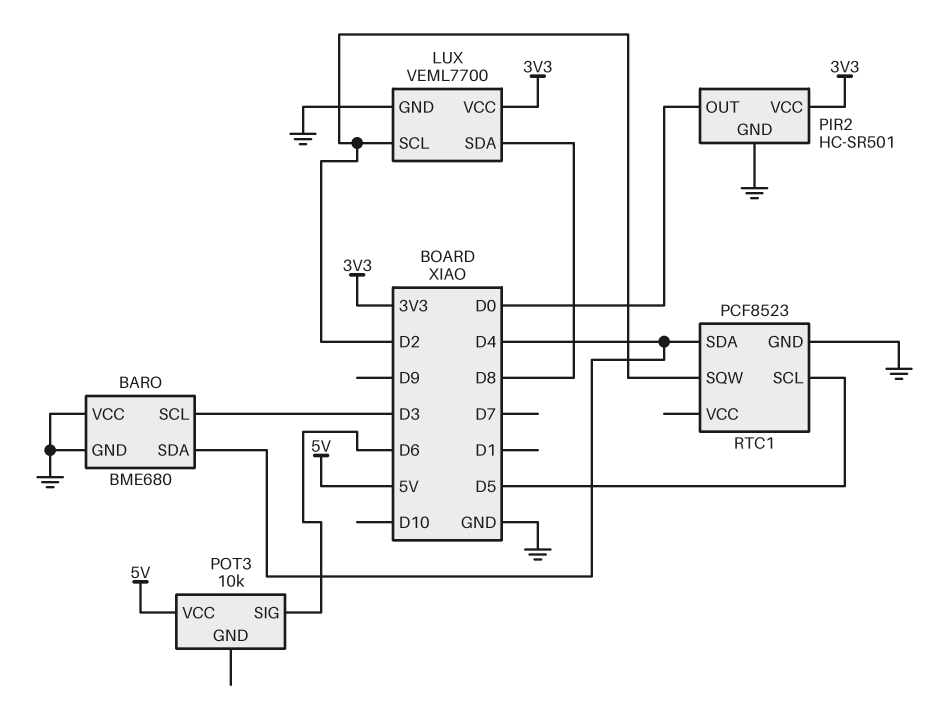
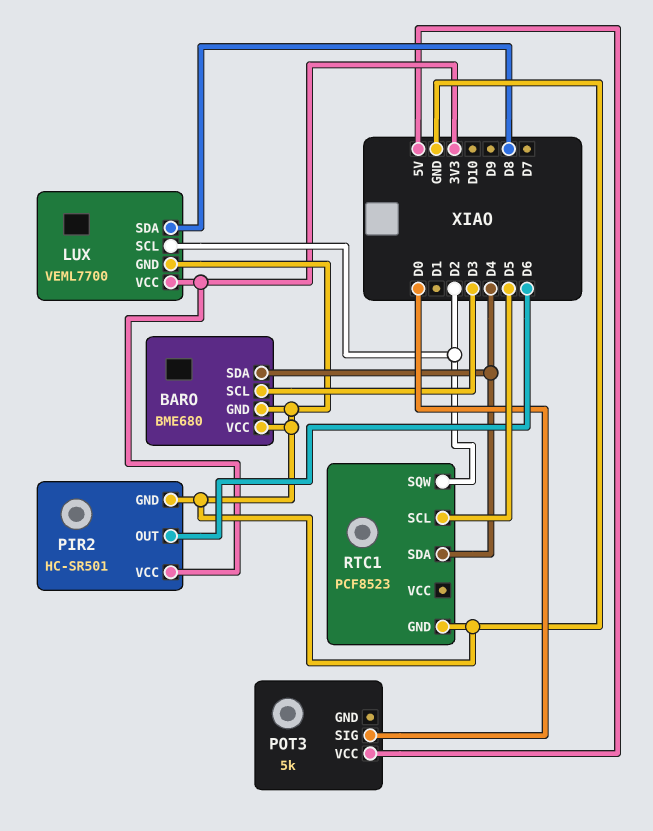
PIR2 pin OUT: D0 -> D6
POT3: 10k -> 5k
POT3 pin SIG: D6 -> D0

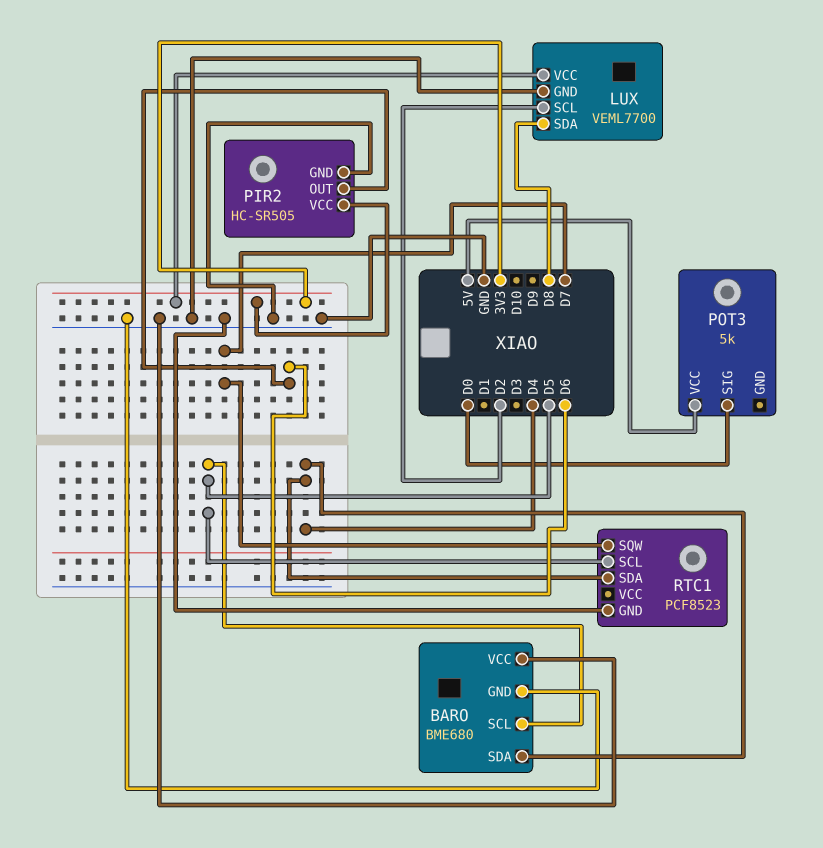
BARO pin SCL: D3 -> D5
PIR2: HC-SR501 -> HC-SR505
RTC1 pin SQW: D2 -> D7

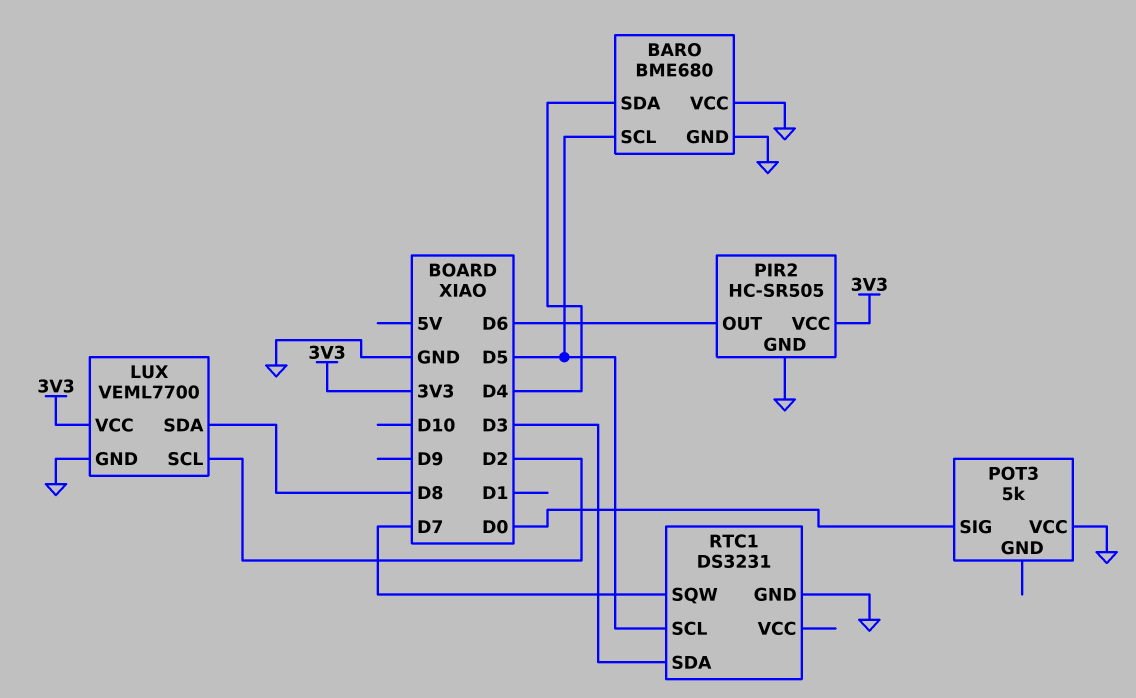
POT3 pin VCC: 5V -> GND
RTC1: PCF8523 -> DS3231
RTC1 pin SDA: D4 -> D3

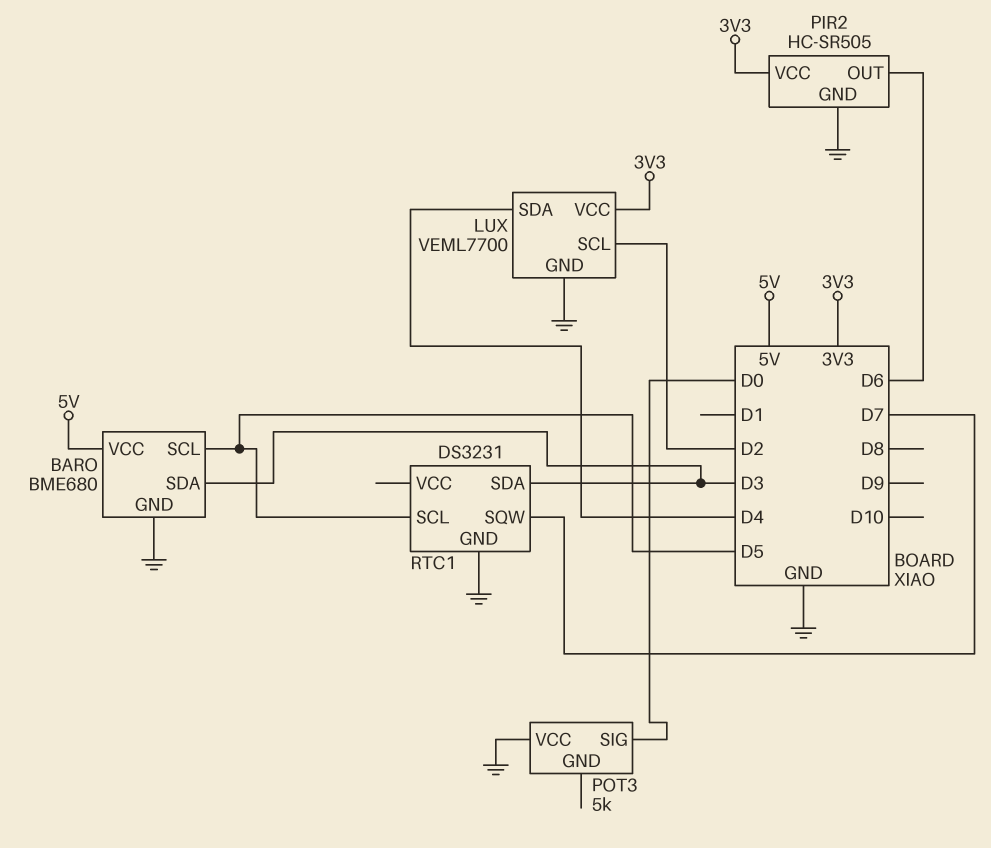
BARO pin SDA: D4 -> D3
BARO pin VCC: GND -> 5V
LUX pin SDA: D8 -> D4

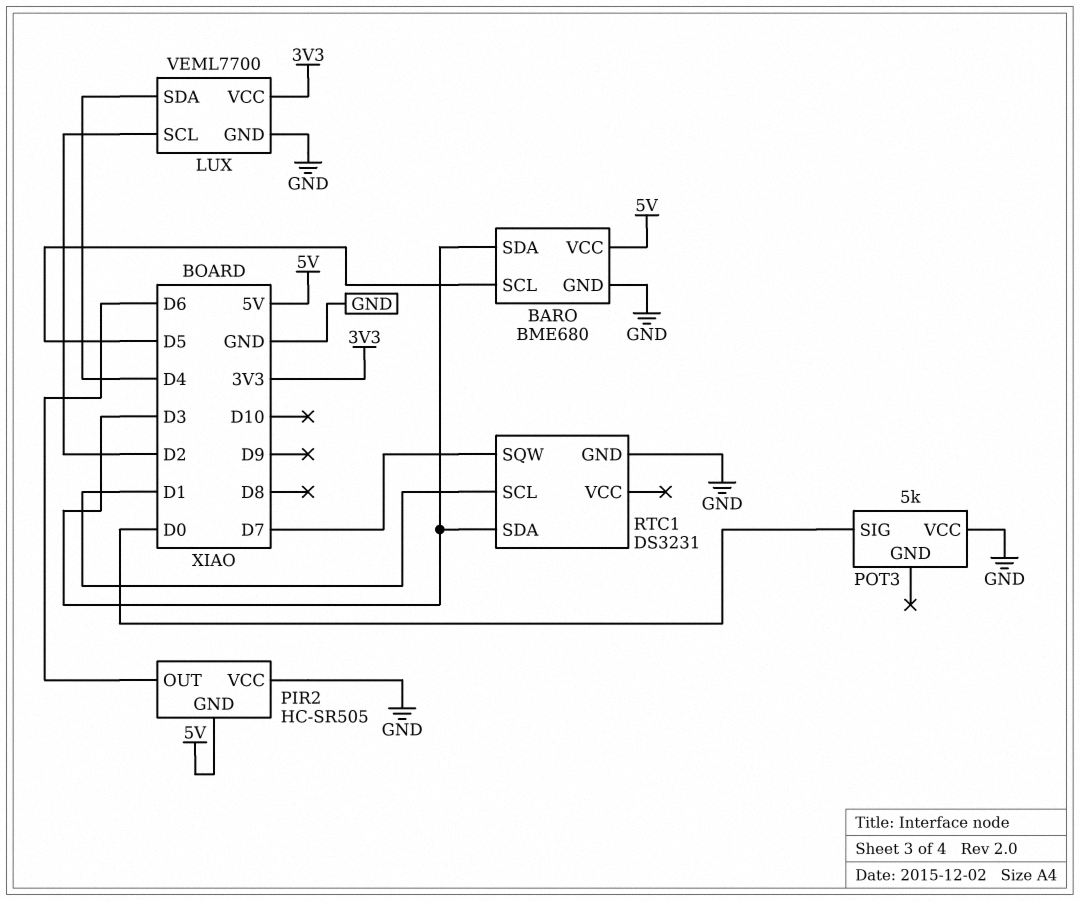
PIR2 pin GND: GND -> 5V
PIR2 pin VCC: 3V3 -> GND
RTC1 pin SCL: D5 -> D1

